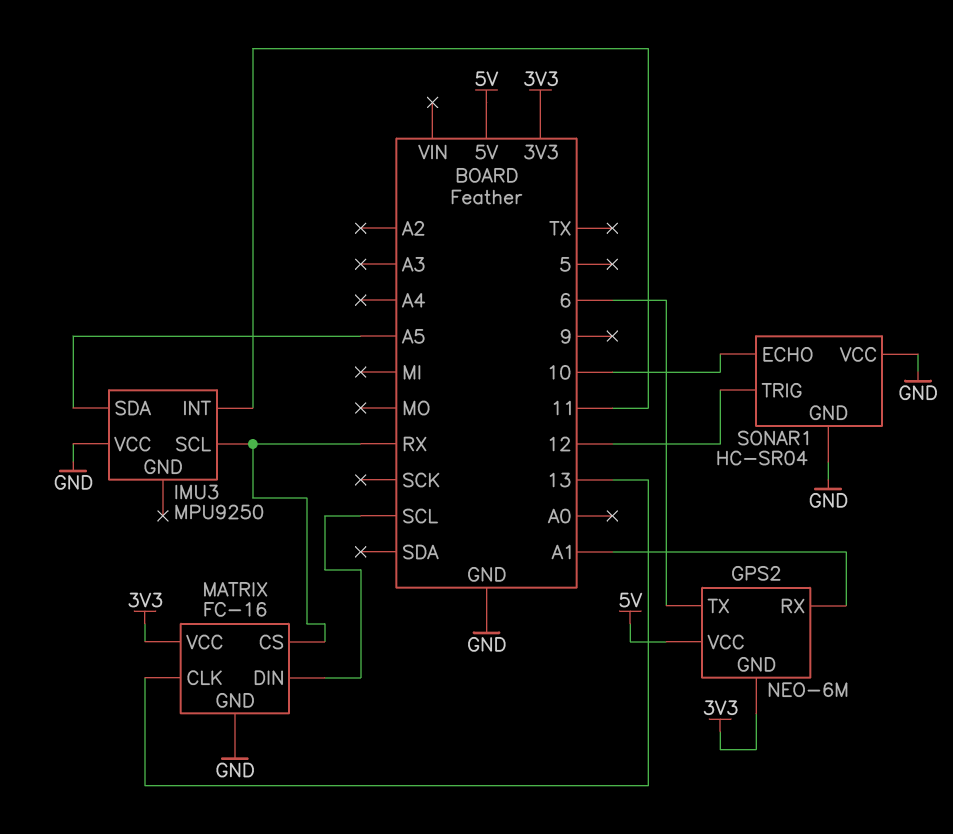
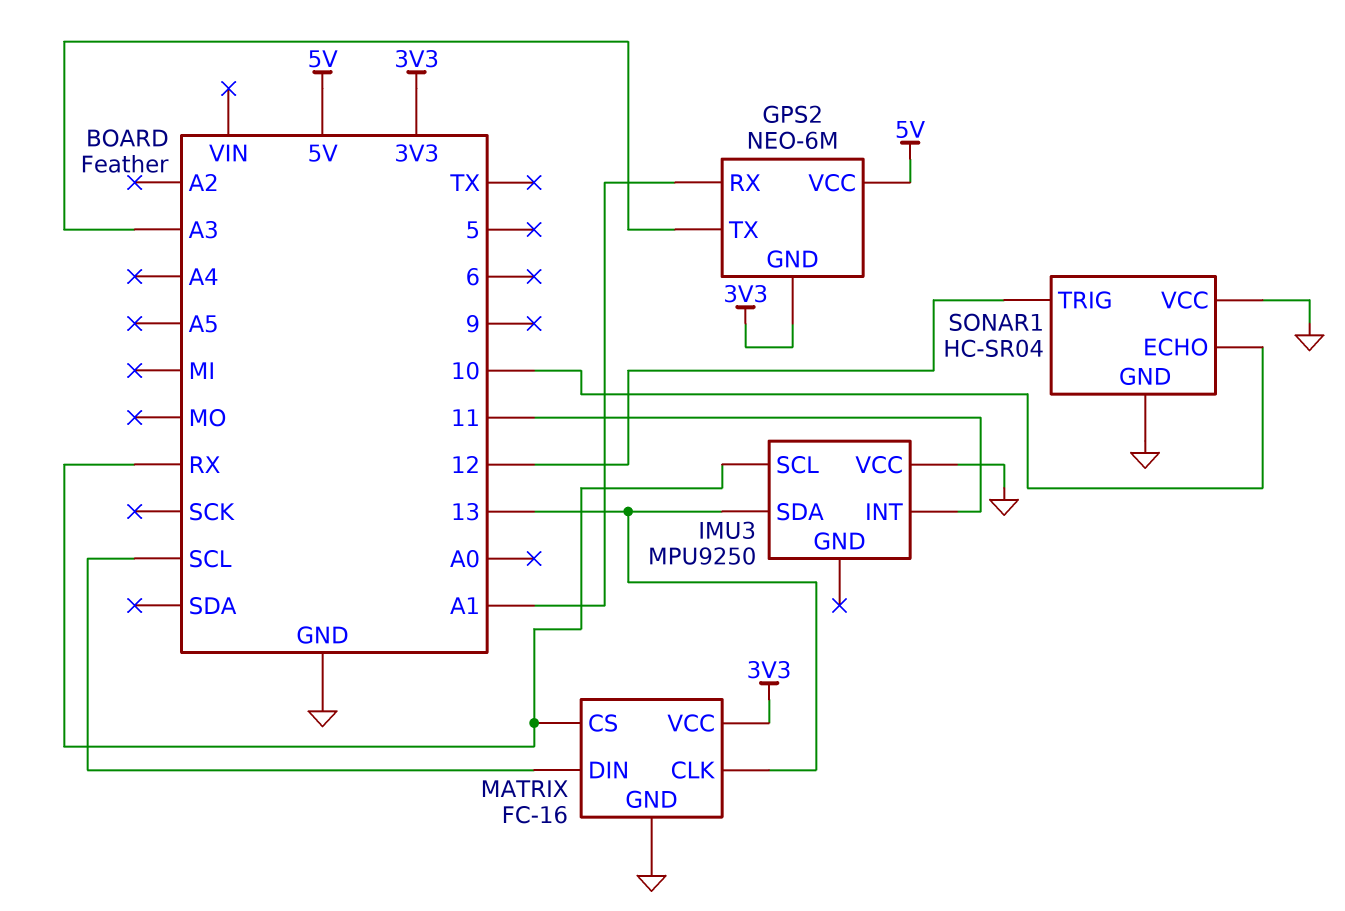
GPS2 pin TX: 6 -> A3
IMU3 pin SDA: A5 -> 13

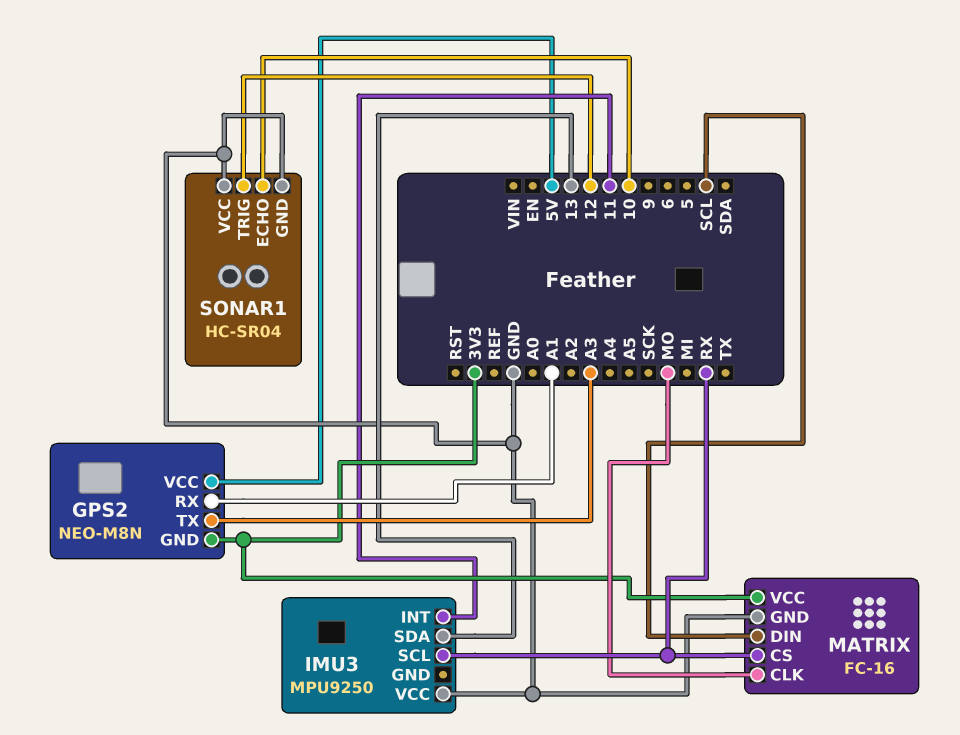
GPS2: NEO-6M -> NEO-M8N
MATRIX pin CLK: 13 -> MO

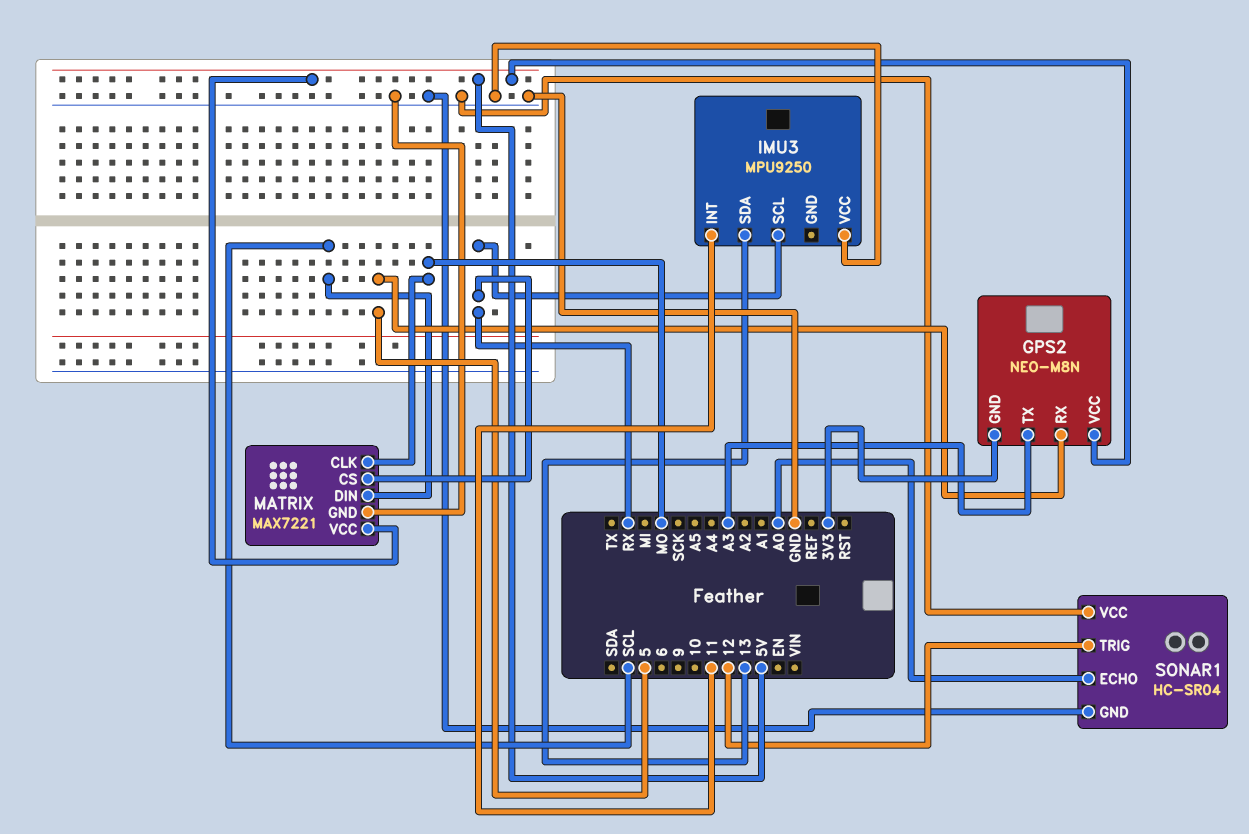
GPS2 pin RX: A1 -> 5
MATRIX: FC-16 -> MAX7221
MATRIX pin VCC: 3V3 -> 5V
SONAR1 pin ECHO: 10 -> A0

